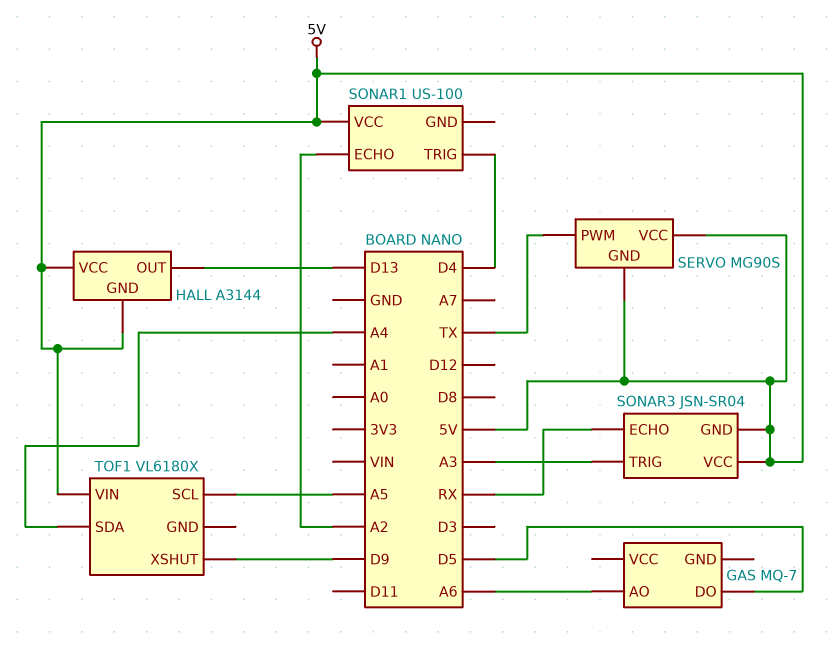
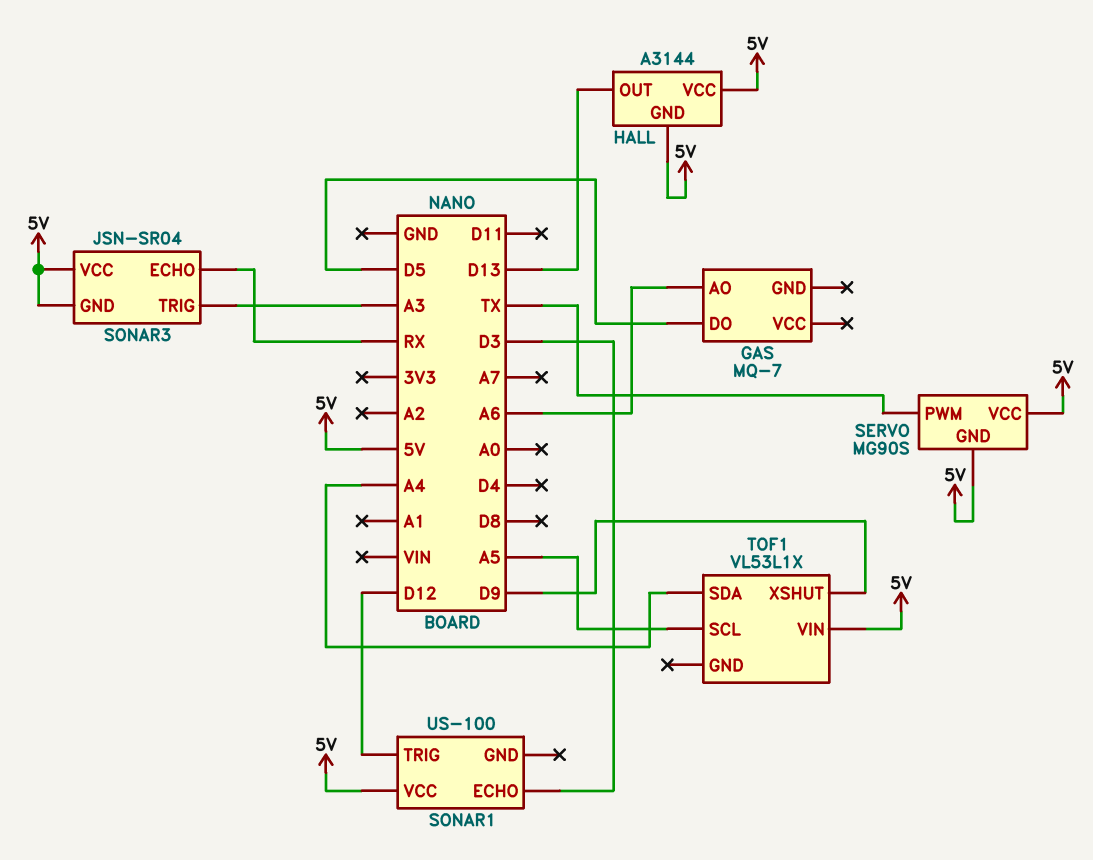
SONAR1 pin ECHO: A2 -> D3
SONAR1 pin TRIG: D4 -> D12
TOF1: VL6180X -> VL53L1X

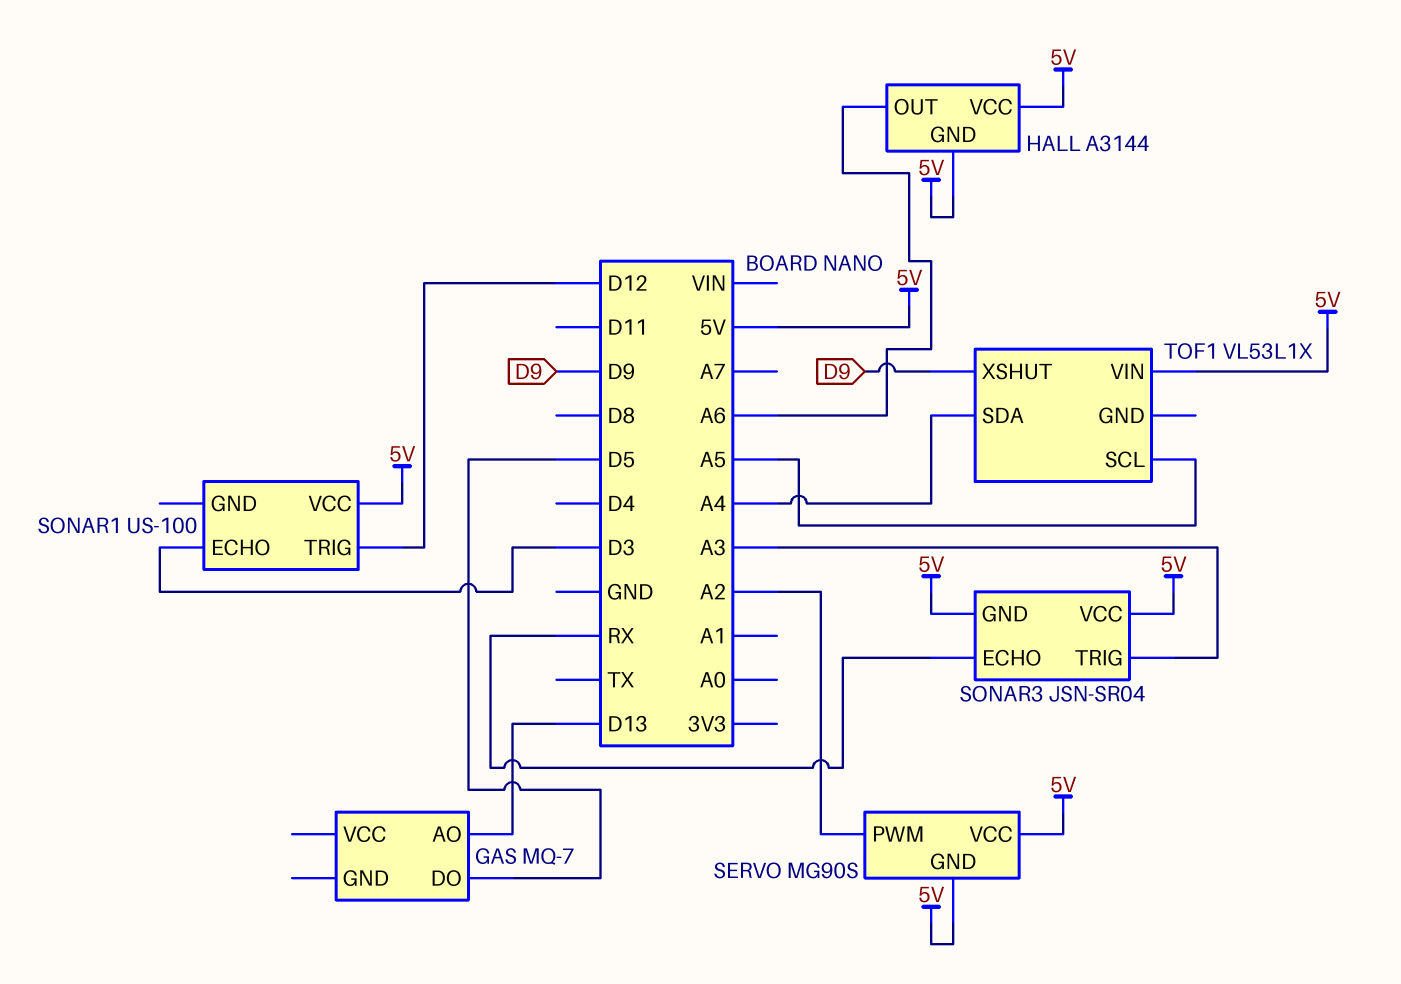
GAS pin AO: A6 -> D13
HALL pin OUT: D13 -> A6
SERVO pin PWM: TX -> A2

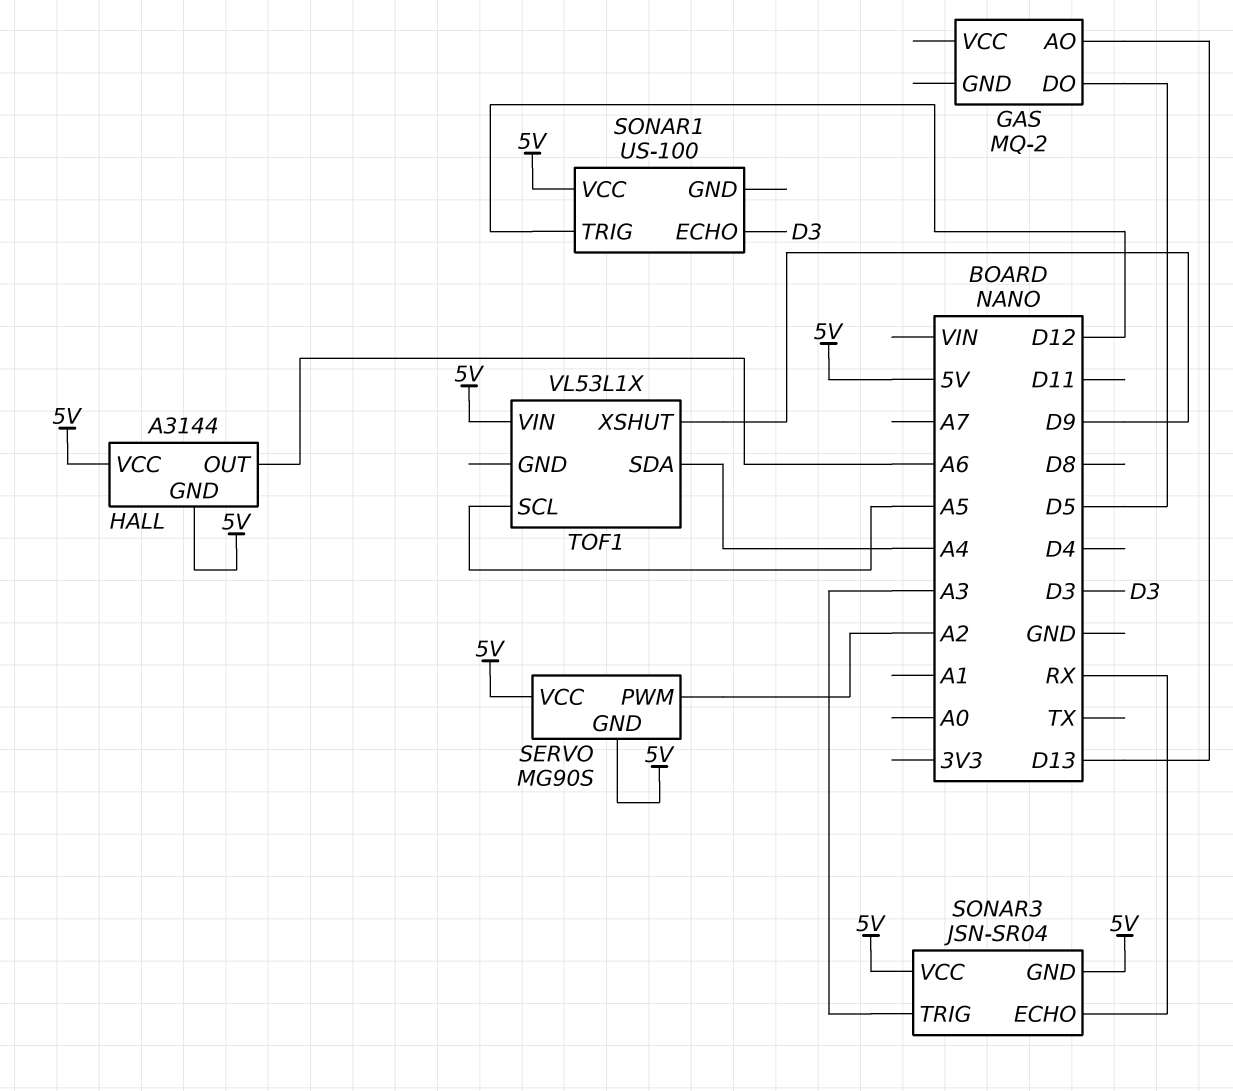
GAS: MQ-7 -> MQ-2

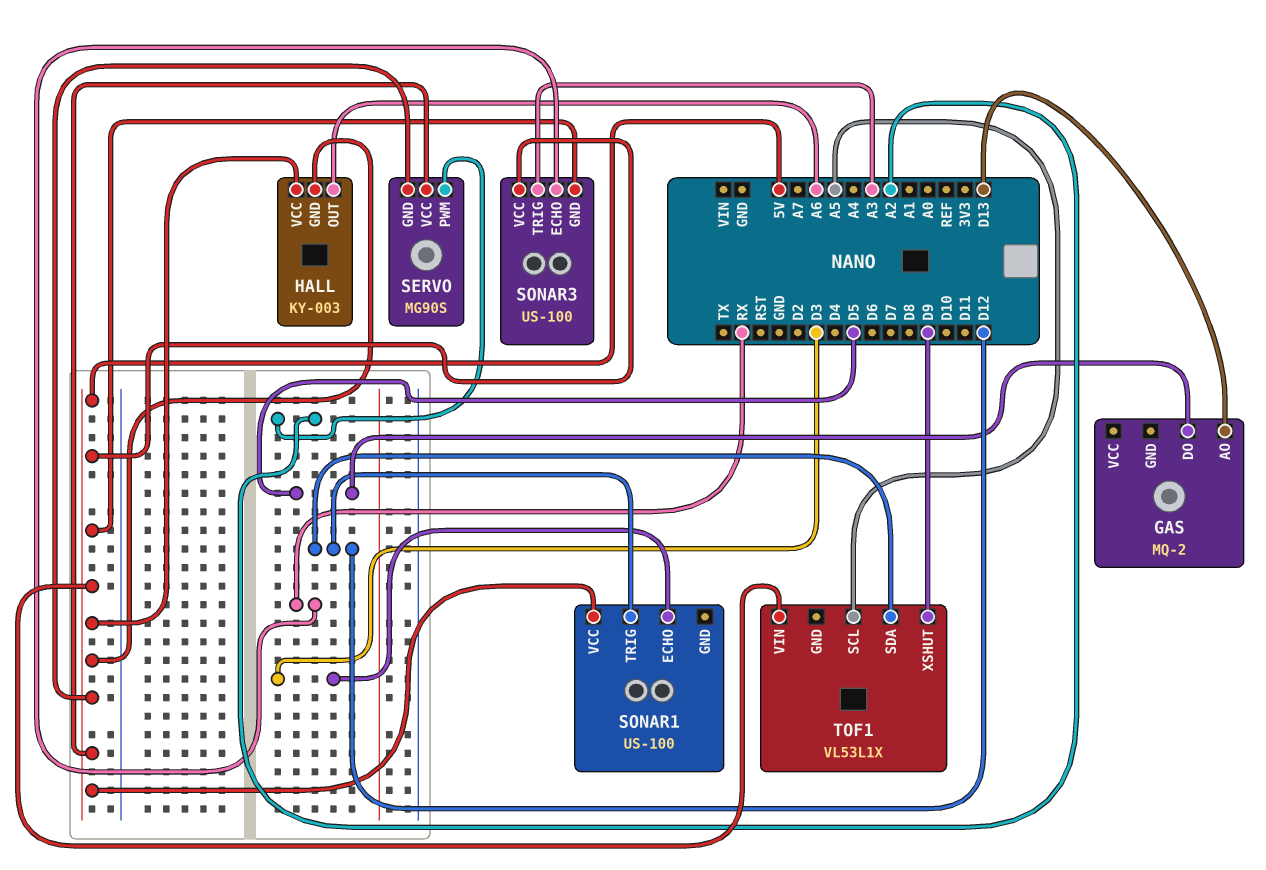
HALL: A3144 -> KY-003
SONAR3: JSN-SR04 -> US-100
TOF1 pin SDA: A4 -> D12

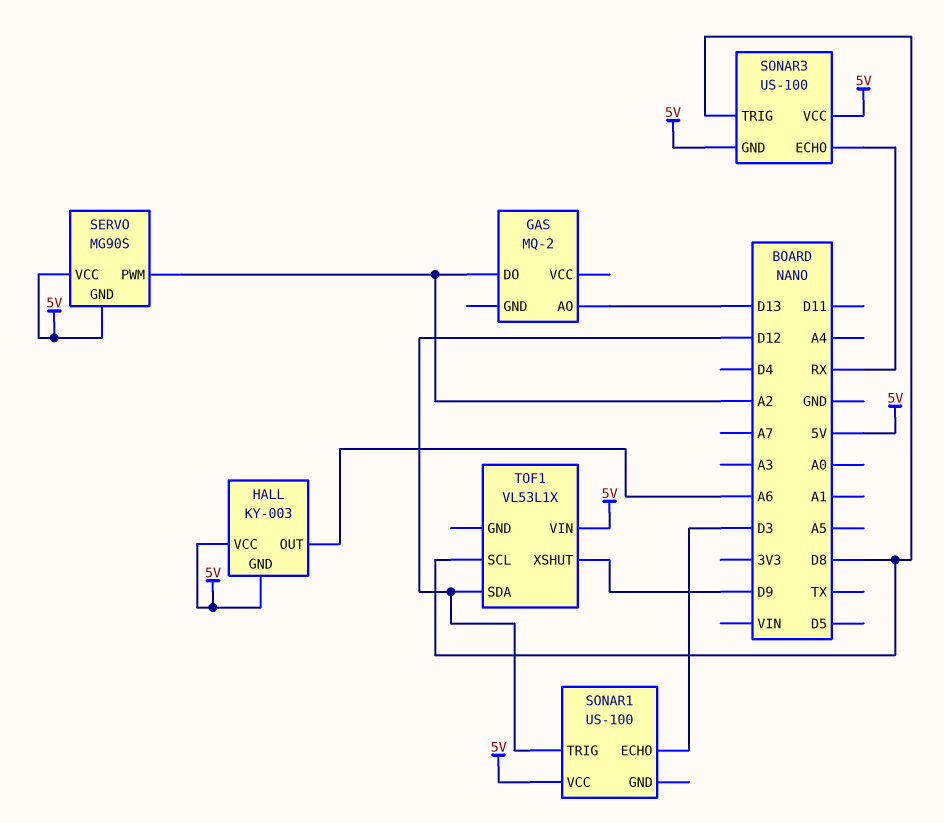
GAS pin DO: D5 -> A2
SONAR3 pin TRIG: A3 -> D8
TOF1 pin SCL: A5 -> D8

